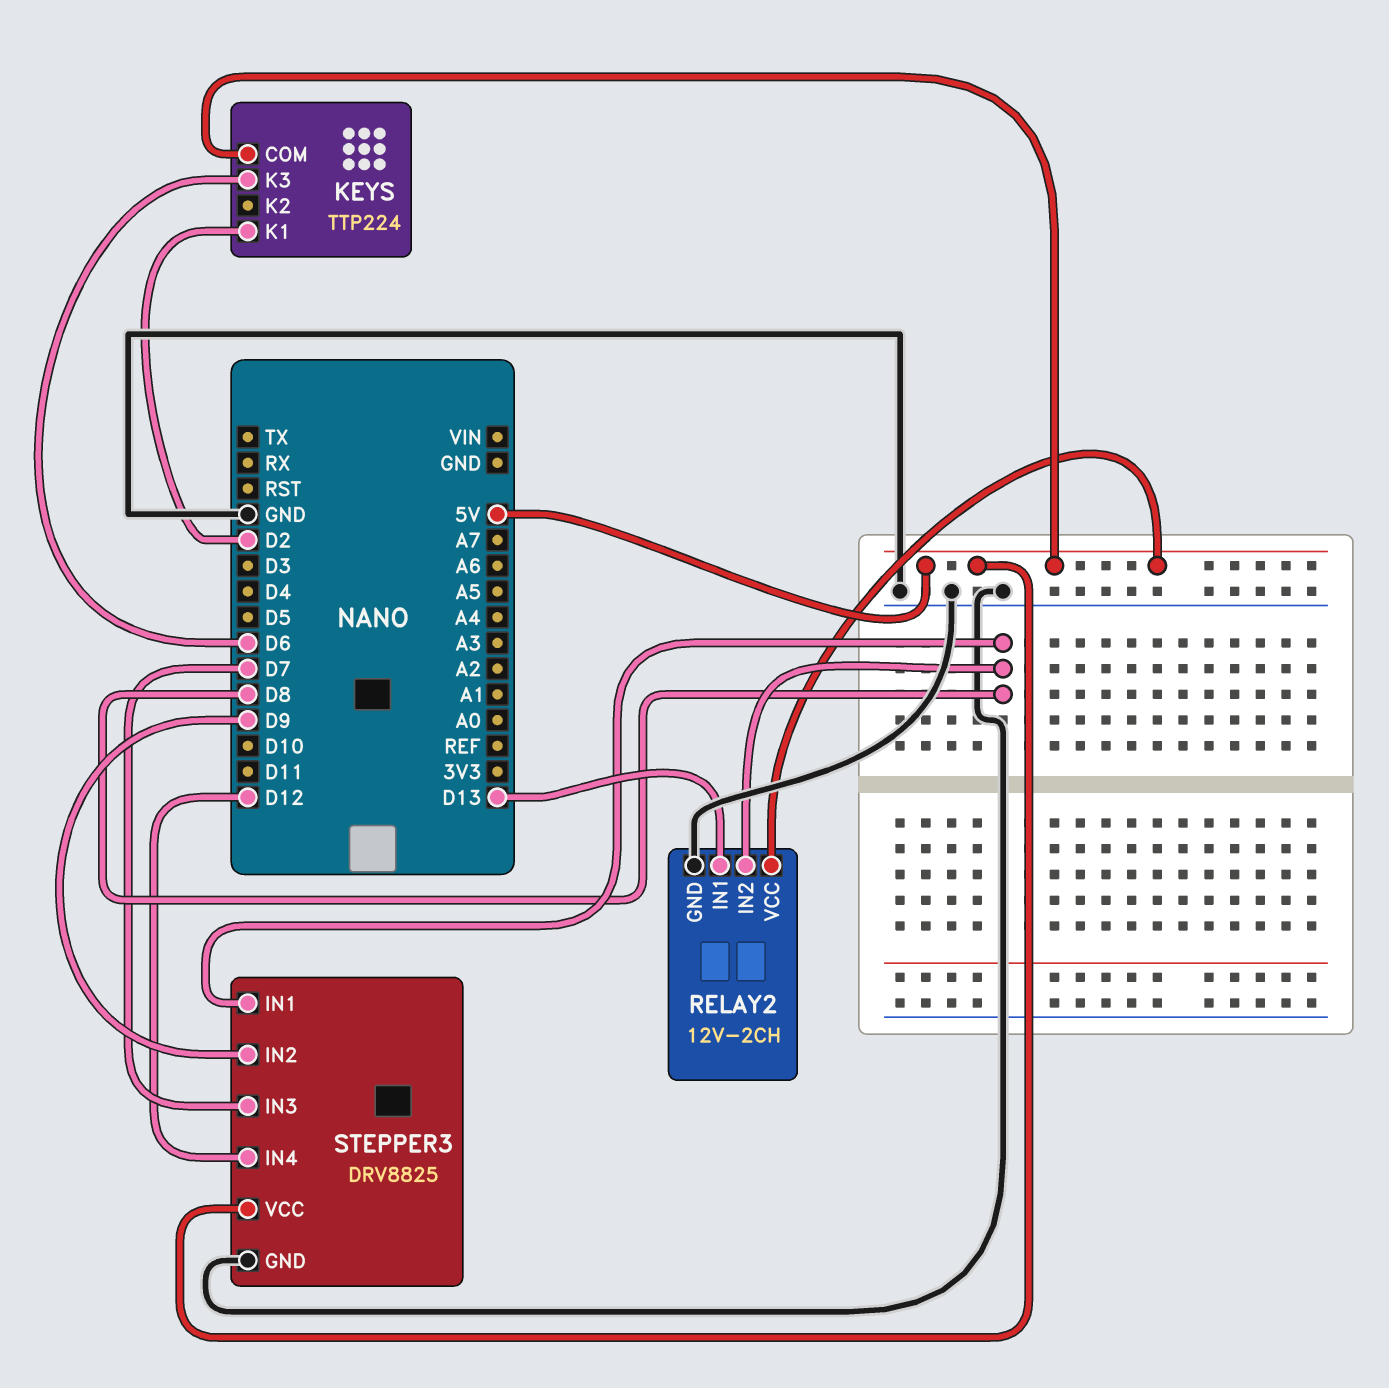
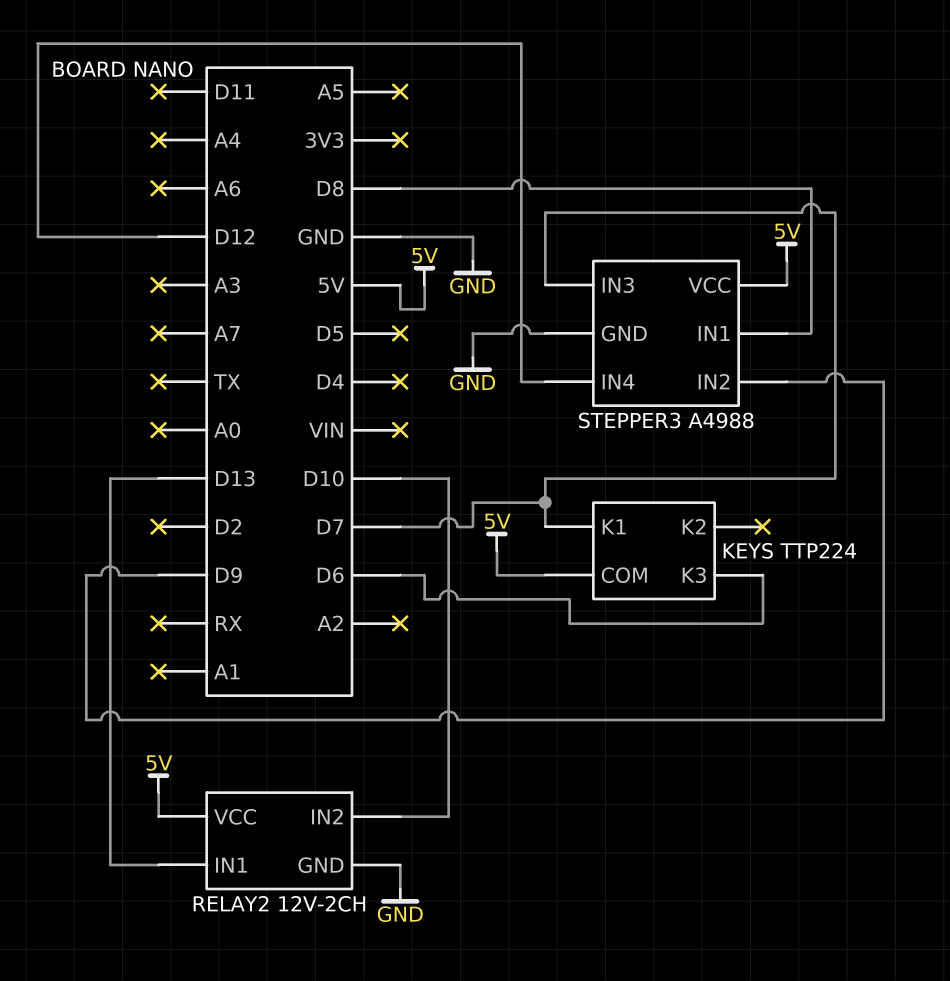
KEYS pin K1: D2 -> D7
RELAY2 pin IN2: D8 -> D10
STEPPER3: DRV8825 -> A4988

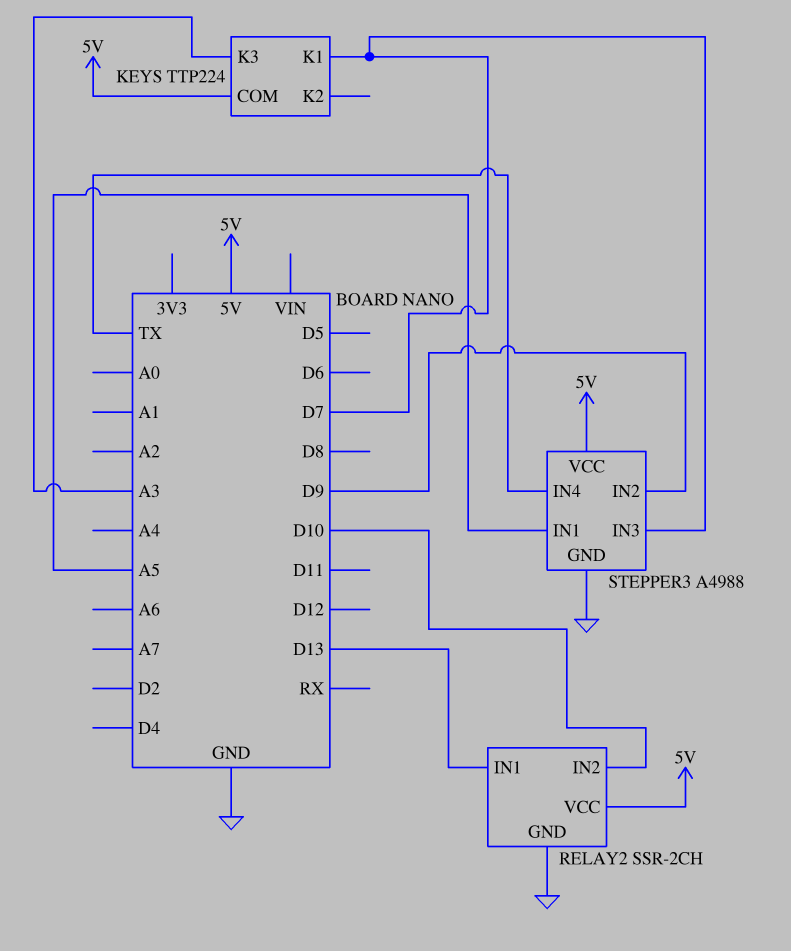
KEYS pin K3: D6 -> A3
RELAY2: 12V-2CH -> SSR-2CH
STEPPER3 pin IN1: D8 -> A5
STEPPER3 pin IN4: D12 -> TX

